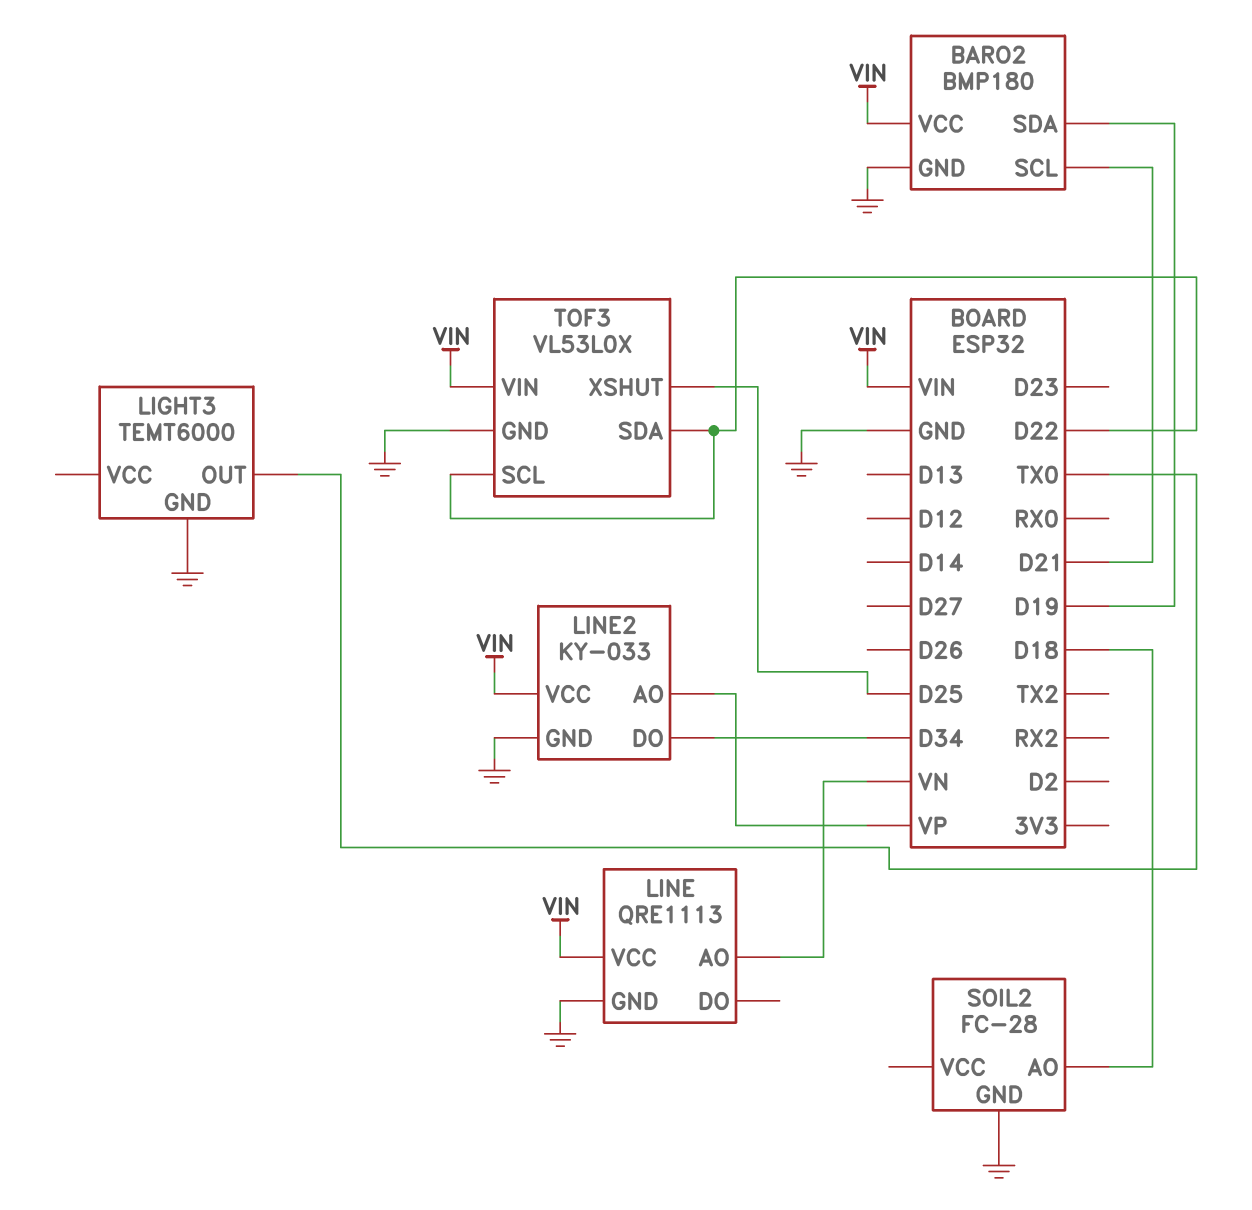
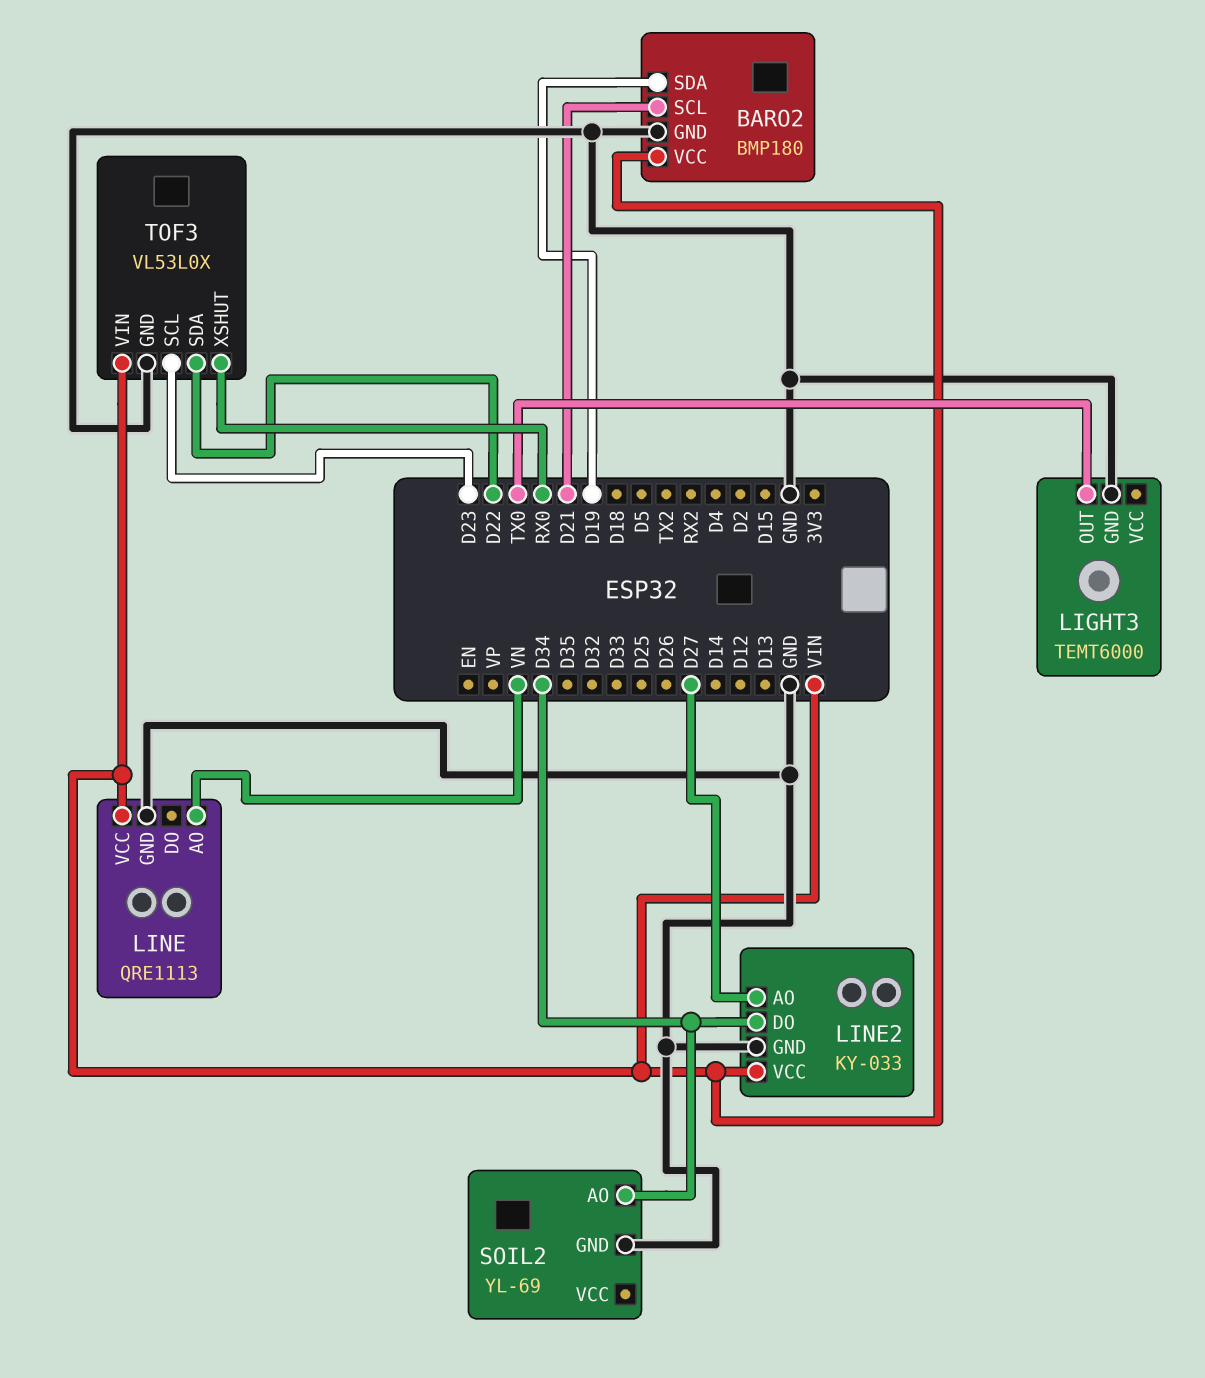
LINE2 pin AO: VP -> D27
SOIL2: FC-28 -> YL-69
SOIL2 pin AO: D18 -> D34
TOF3 pin SCL: D22 -> D23
TOF3 pin XSHUT: D25 -> RX0

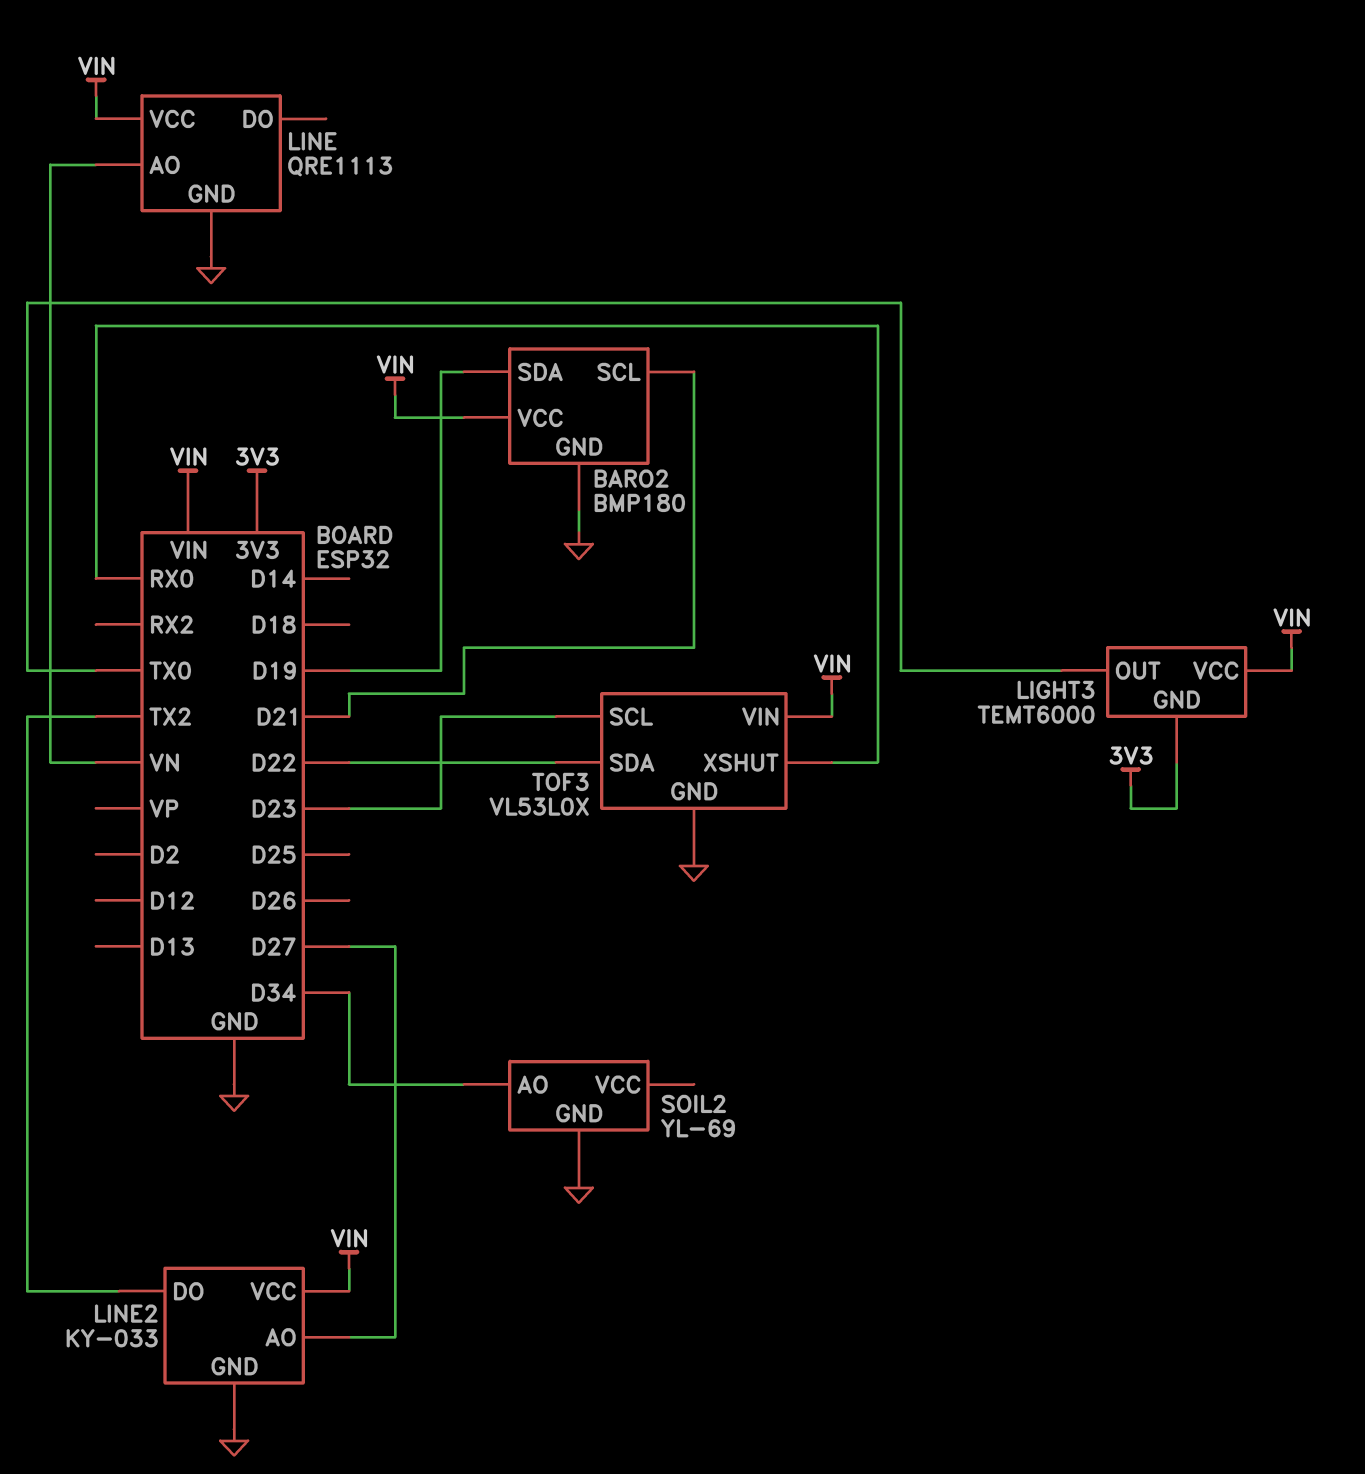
LIGHT3 pin GND: GND -> 3V3
LIGHT3 pin VCC: none -> VIN
LINE2 pin DO: D34 -> TX2

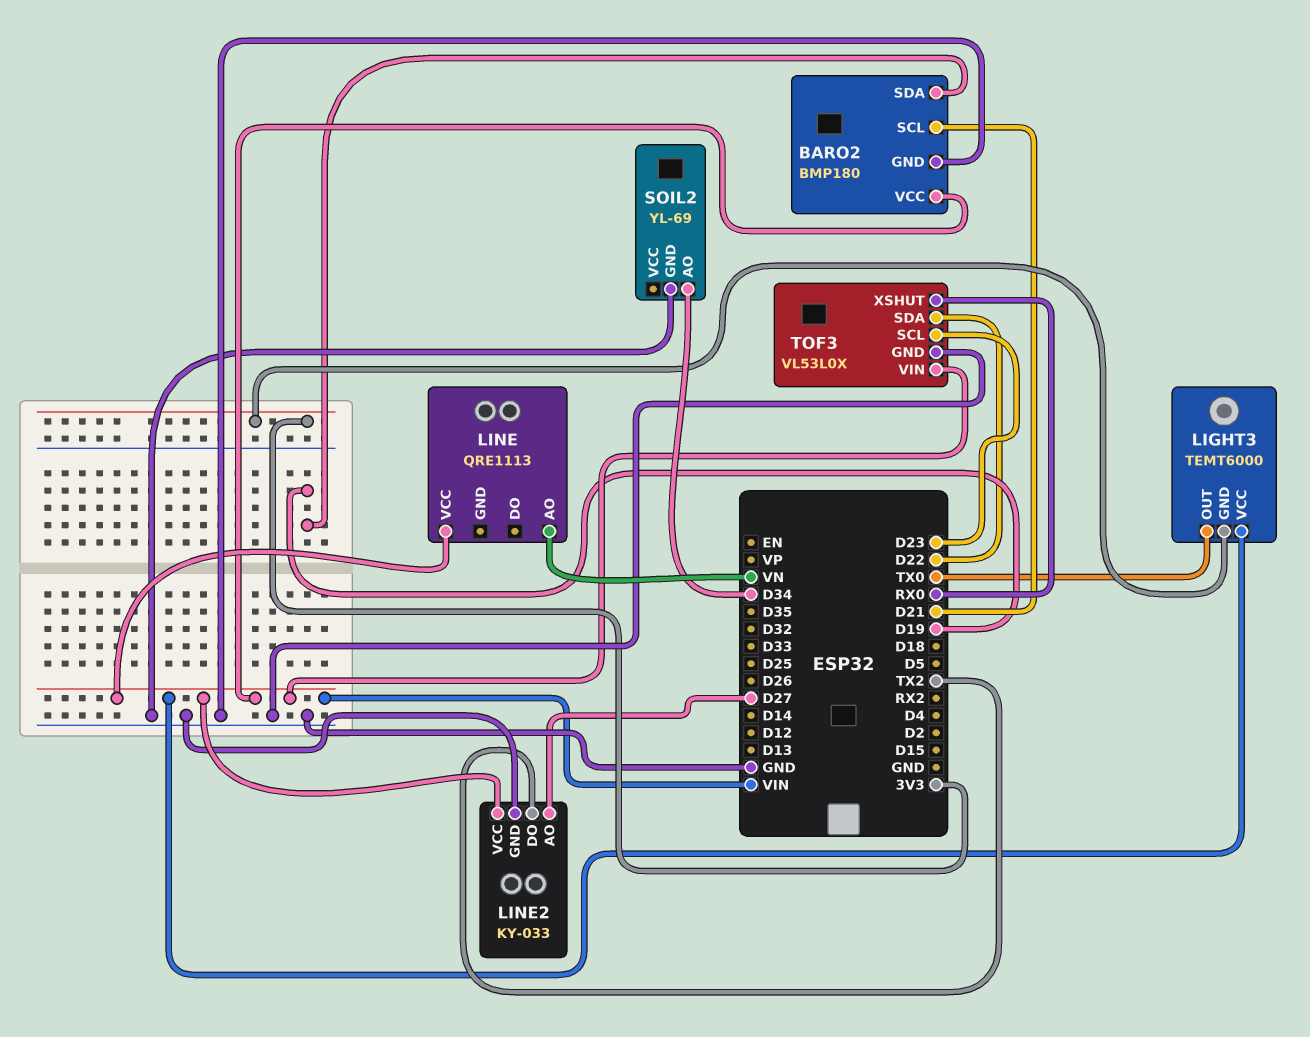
LINE pin GND: GND -> none

